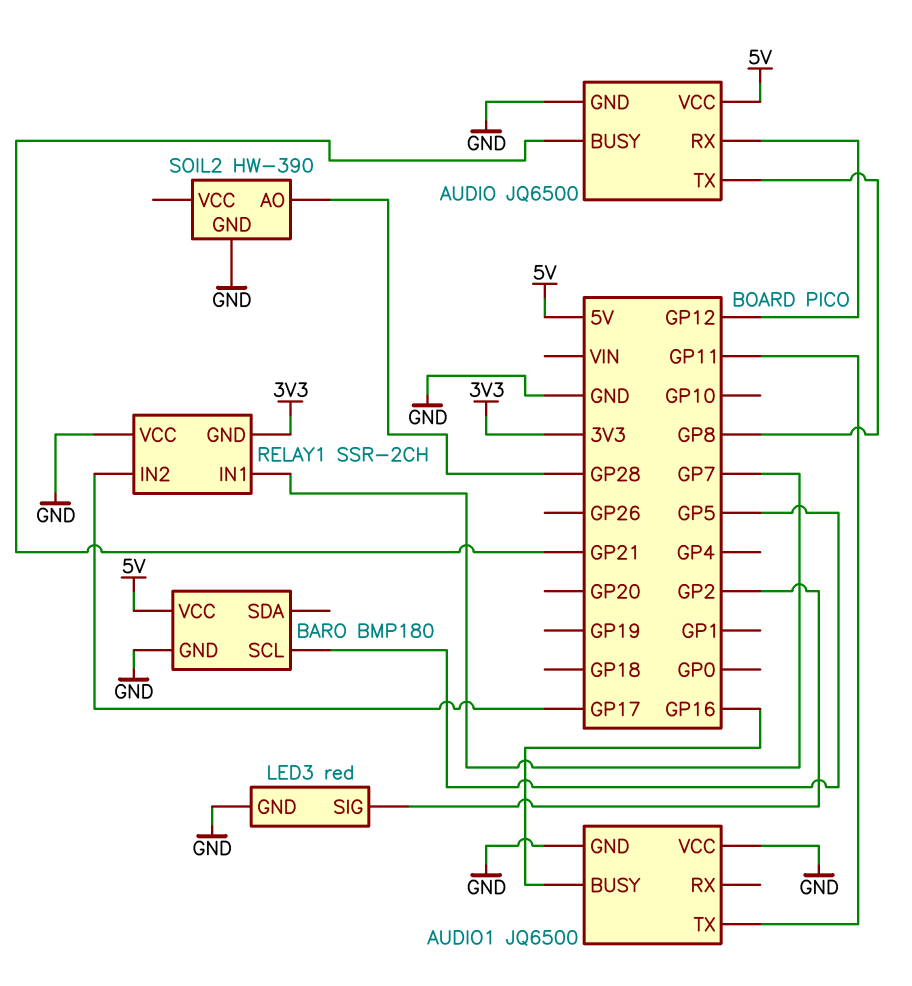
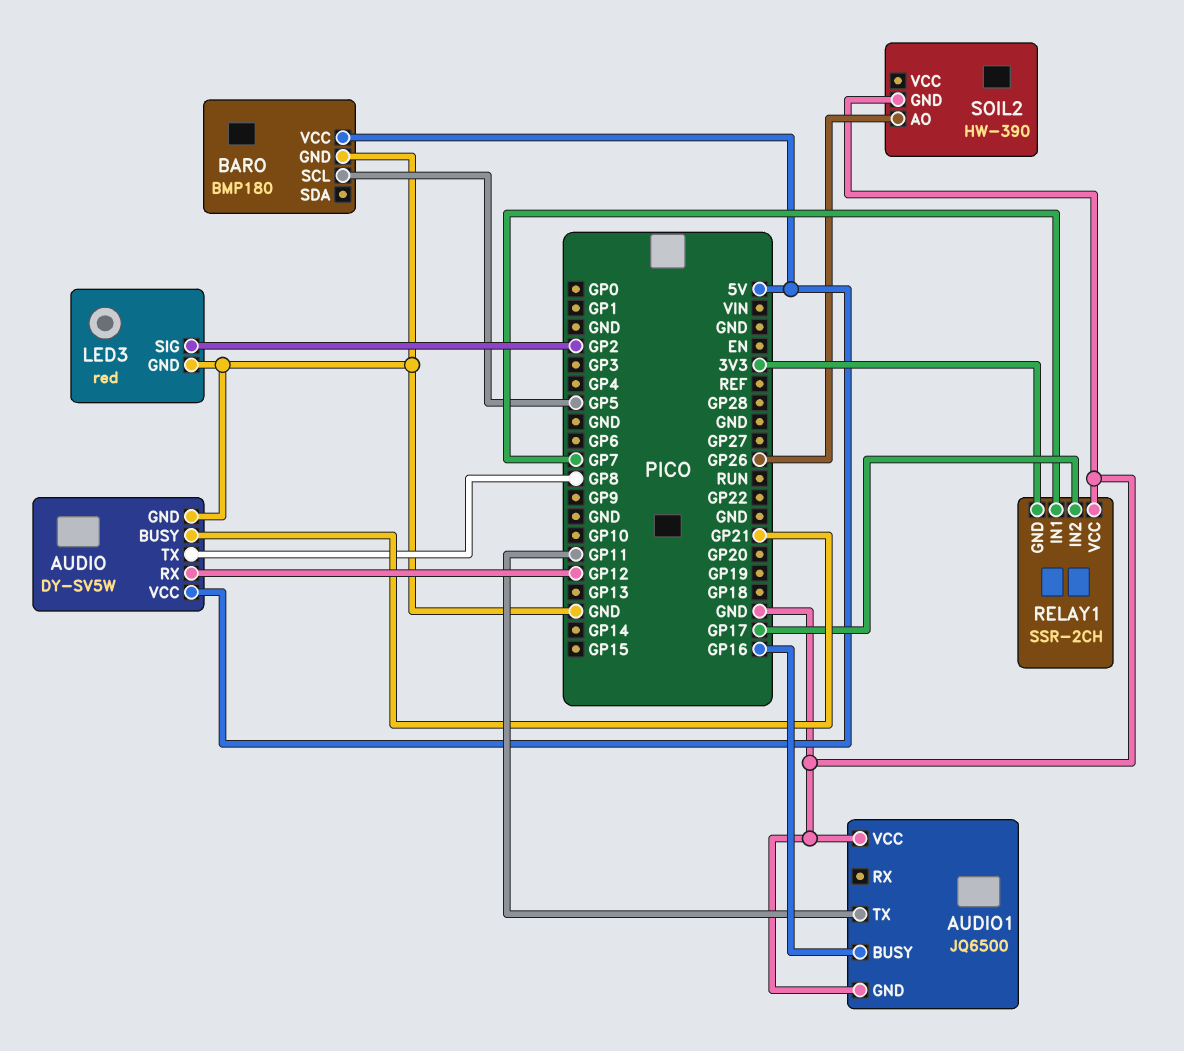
AUDIO: JQ6500 -> DY-SV5W
SOIL2 pin AO: GP28 -> GP26

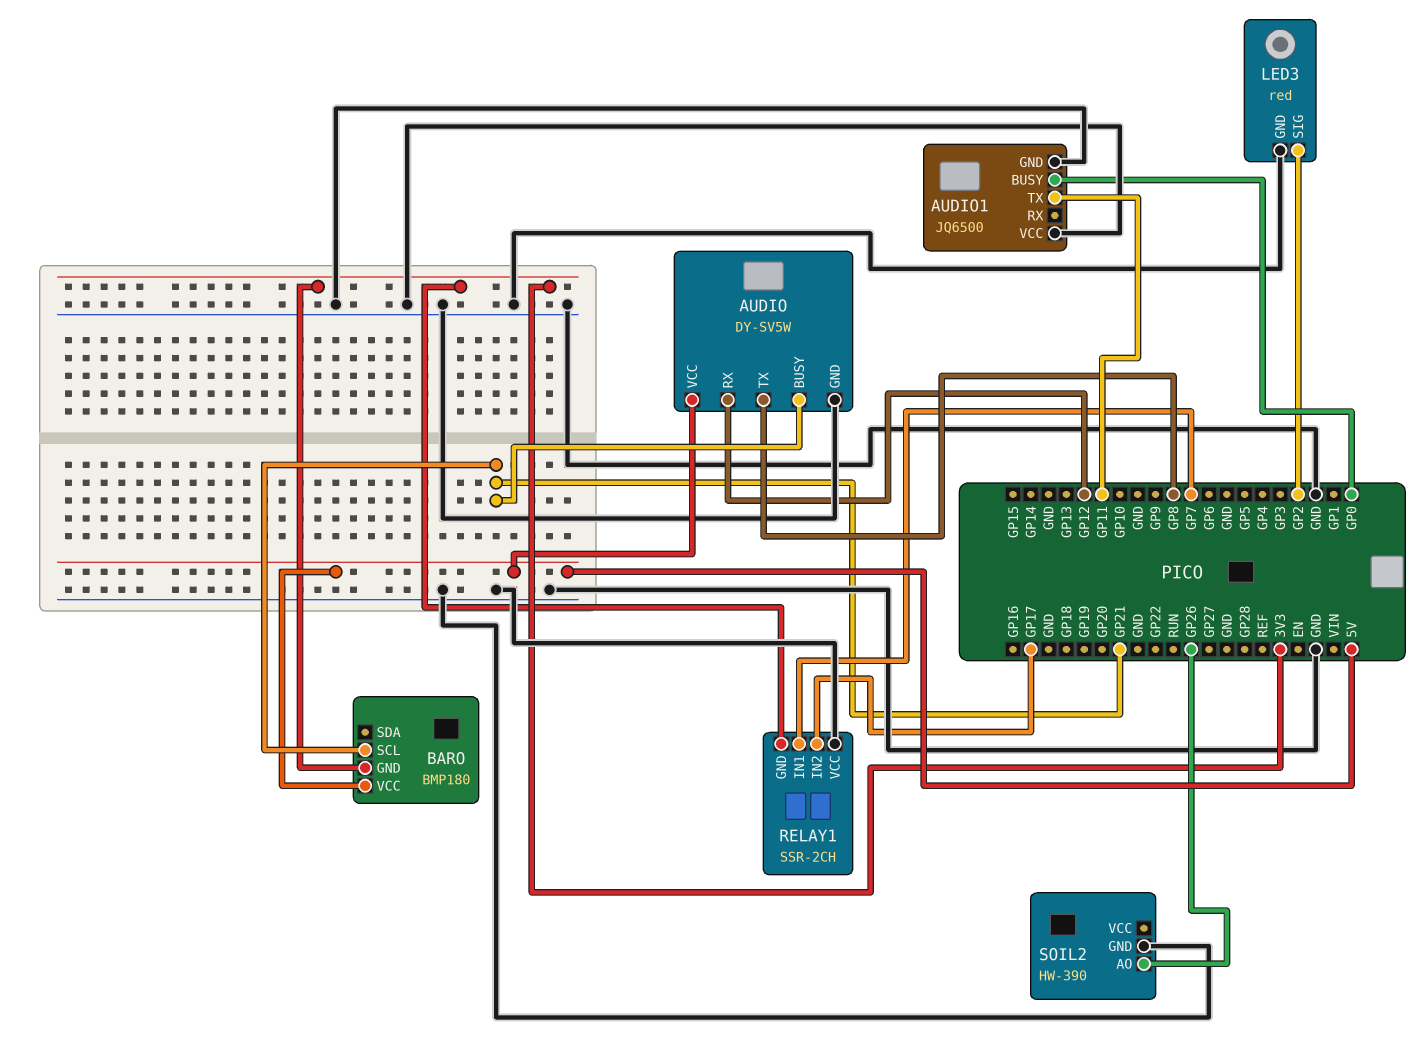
AUDIO1 pin BUSY: GP16 -> GP0
BARO pin GND: GND -> 3V3
BARO pin SCL: GP5 -> GP21

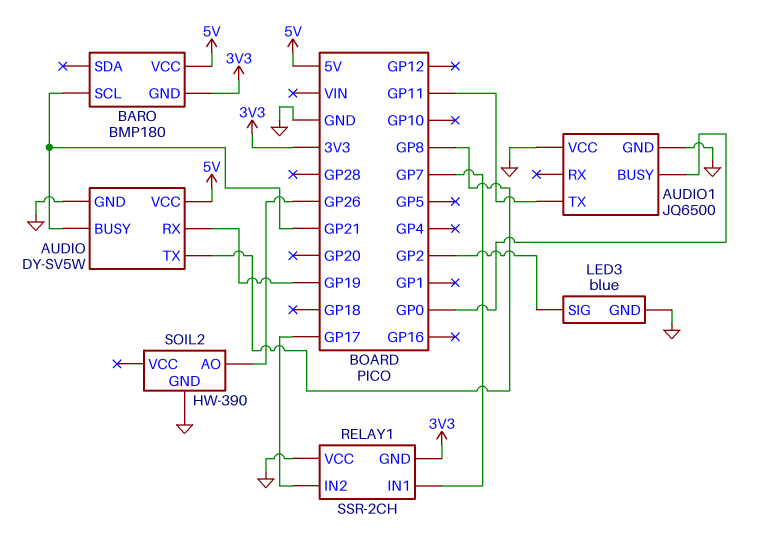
AUDIO pin RX: GP12 -> GP19
LED3: red -> blue

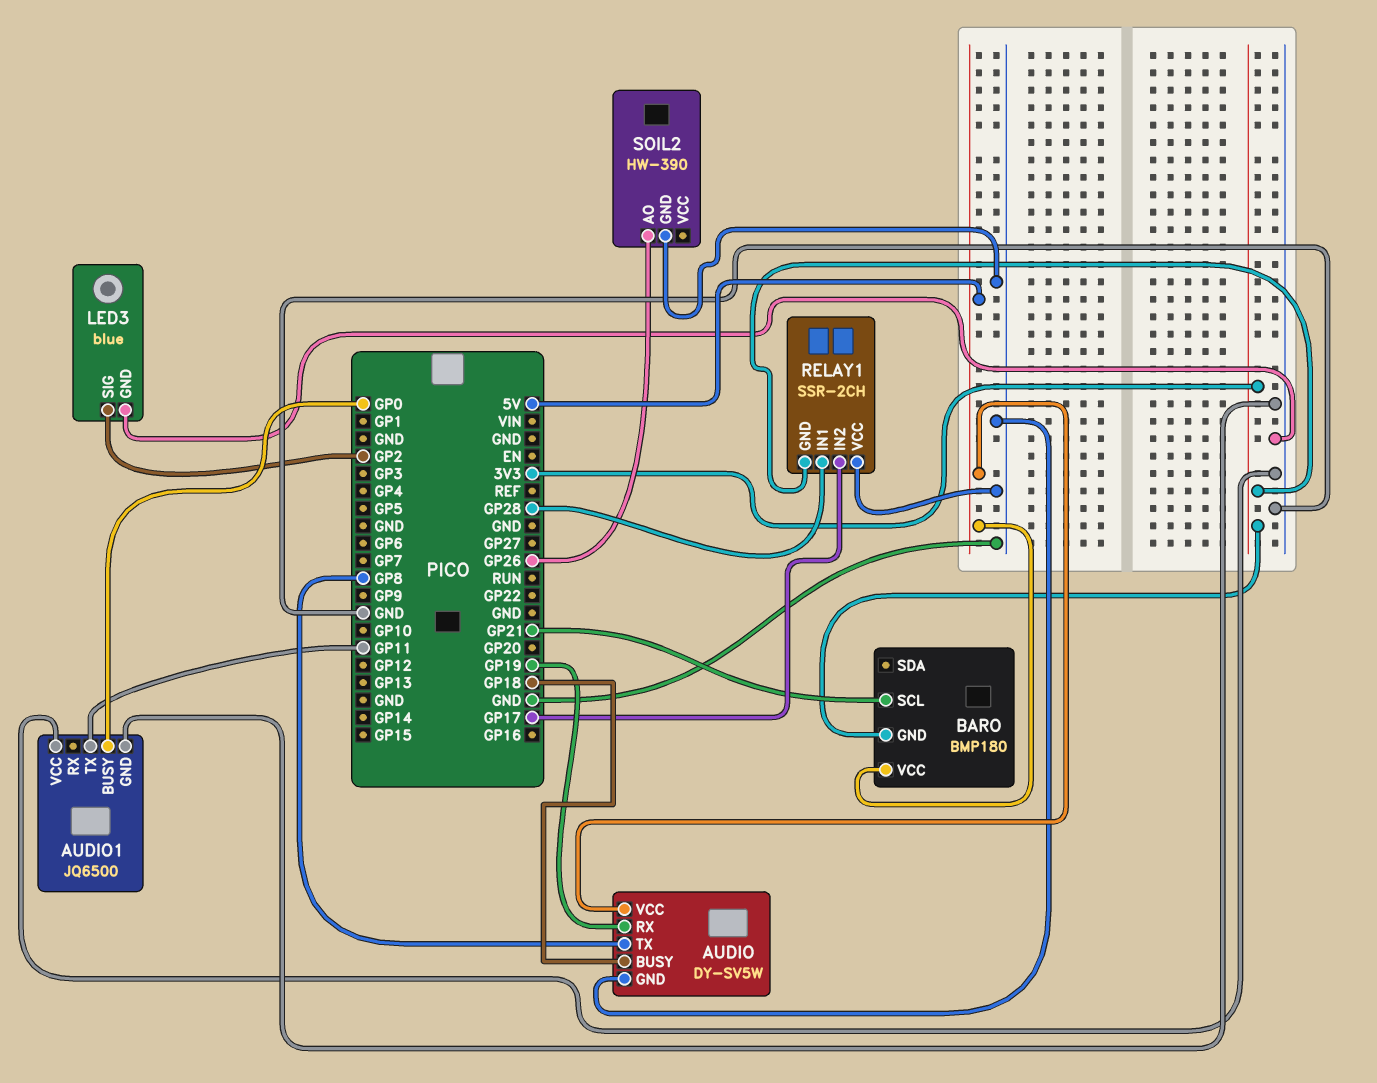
AUDIO pin BUSY: GP21 -> GP18
RELAY1 pin IN1: GP7 -> GP28

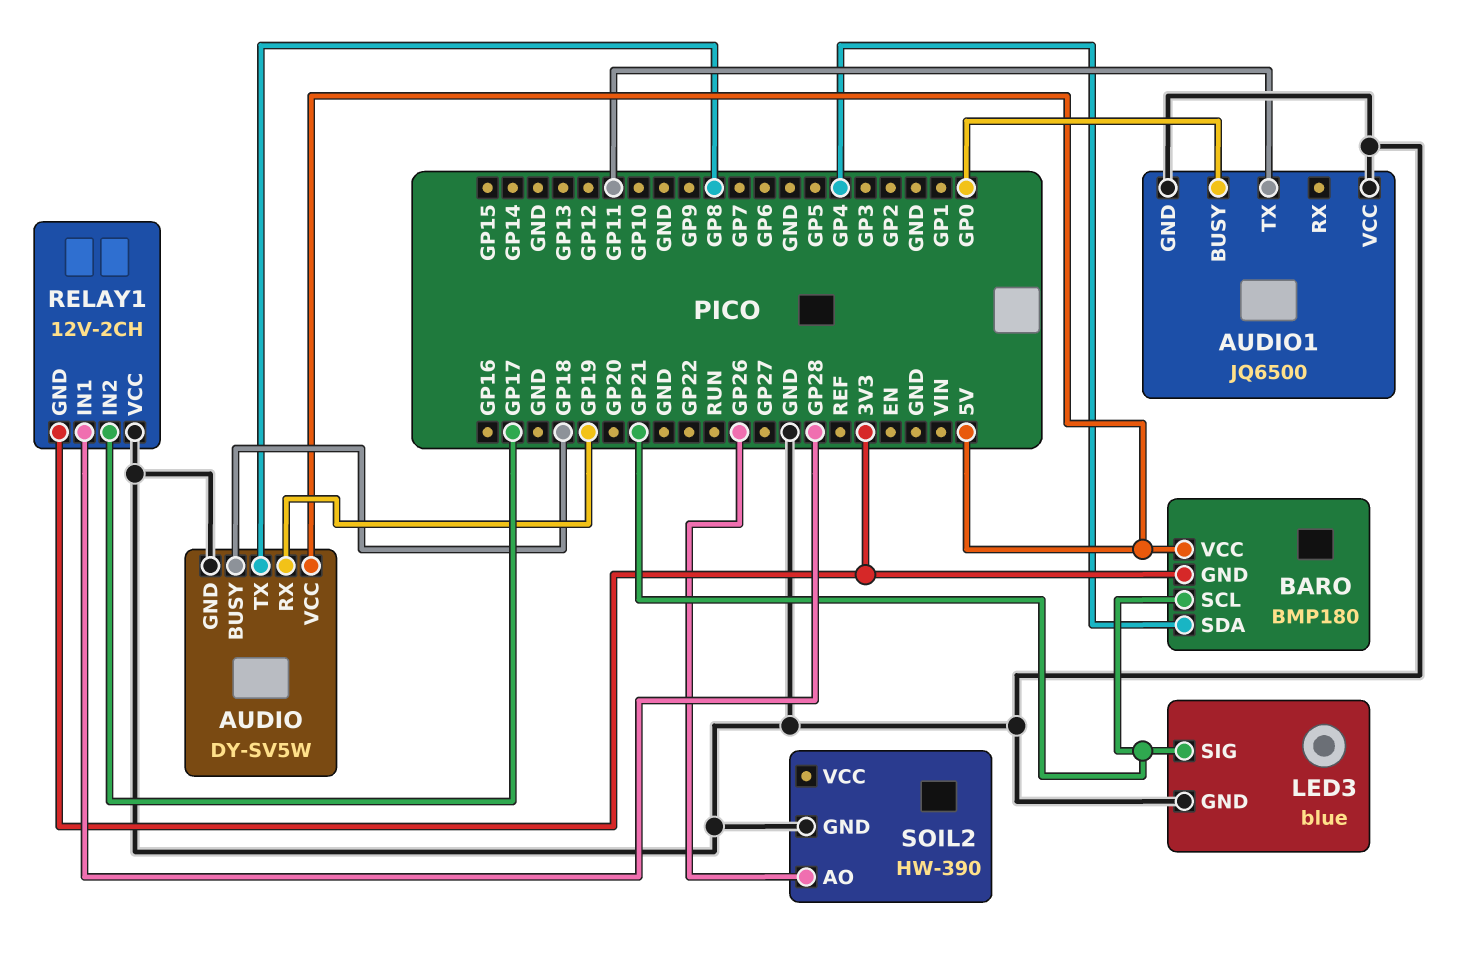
BARO pin SDA: none -> GP4
LED3 pin SIG: GP2 -> GP21
RELAY1: SSR-2CH -> 12V-2CH

